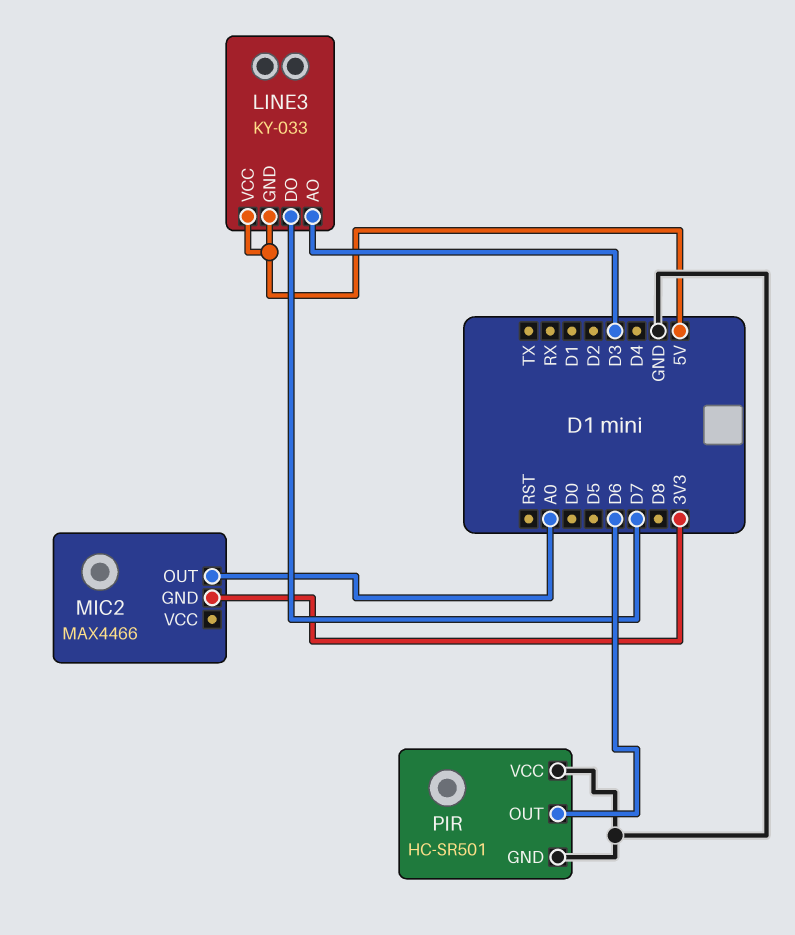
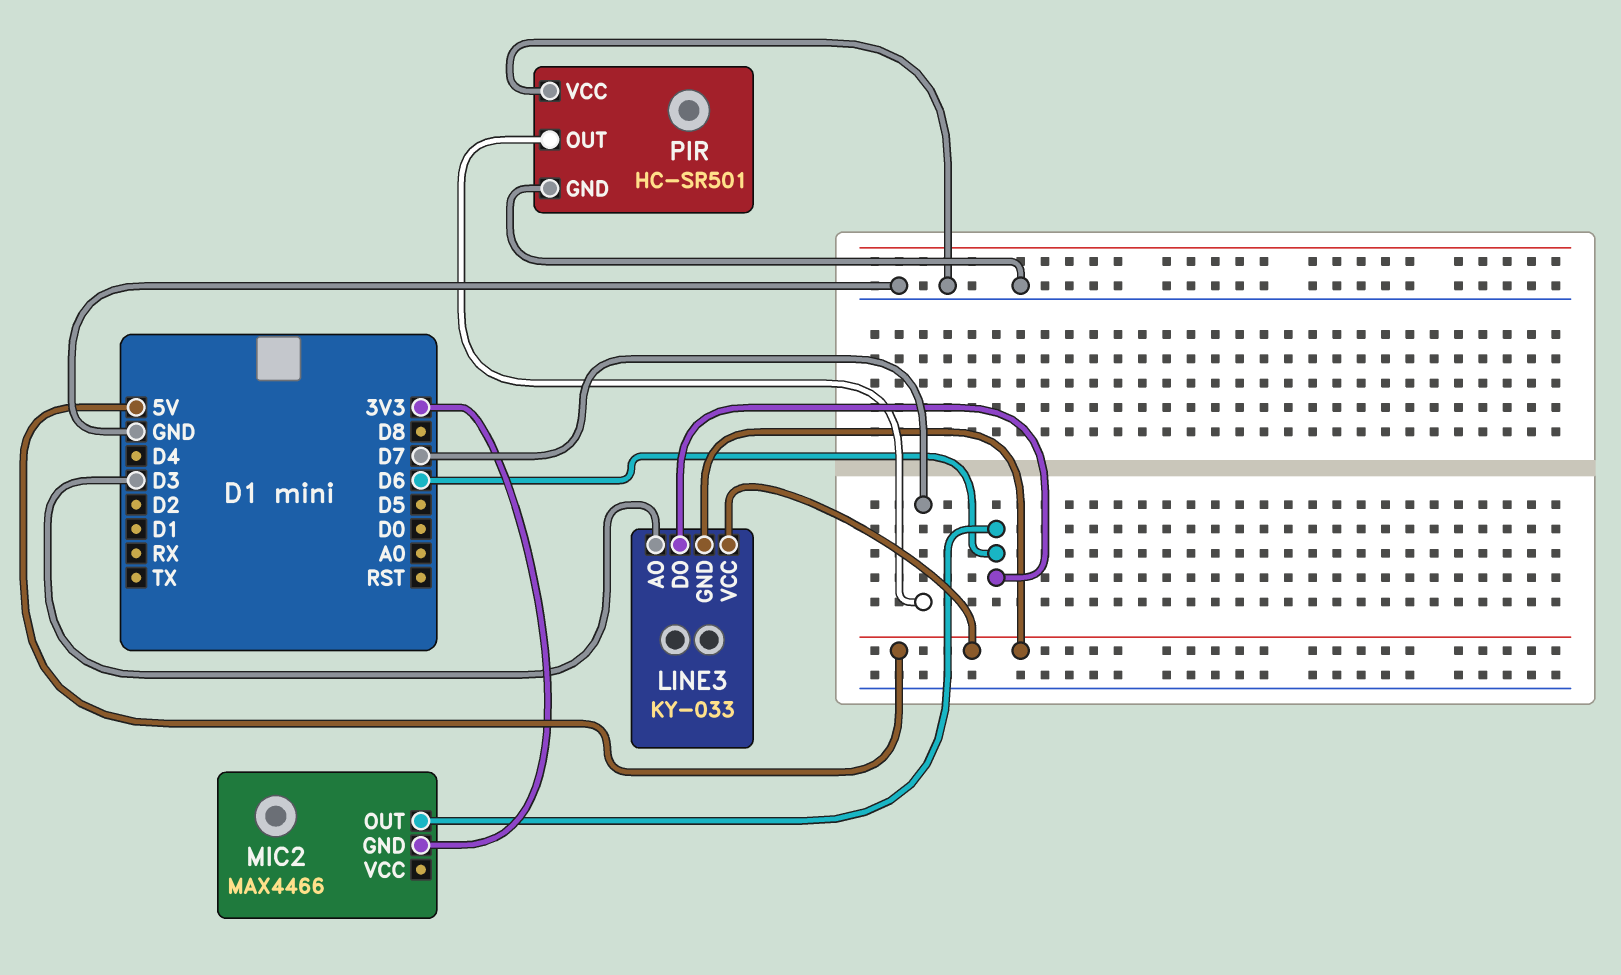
LINE3 pin DO: D7 -> D6
MIC2 pin OUT: A0 -> D6
PIR pin OUT: D6 -> D7

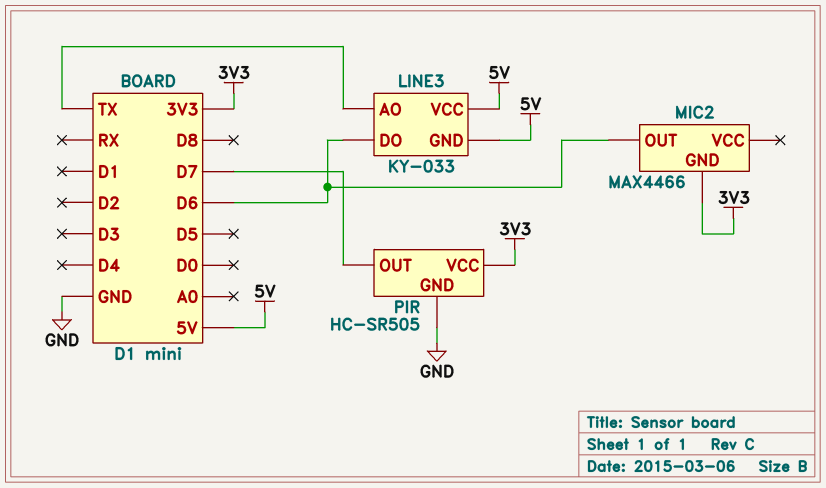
LINE3 pin AO: D3 -> TX
PIR: HC-SR501 -> HC-SR505
PIR pin VCC: GND -> 3V3

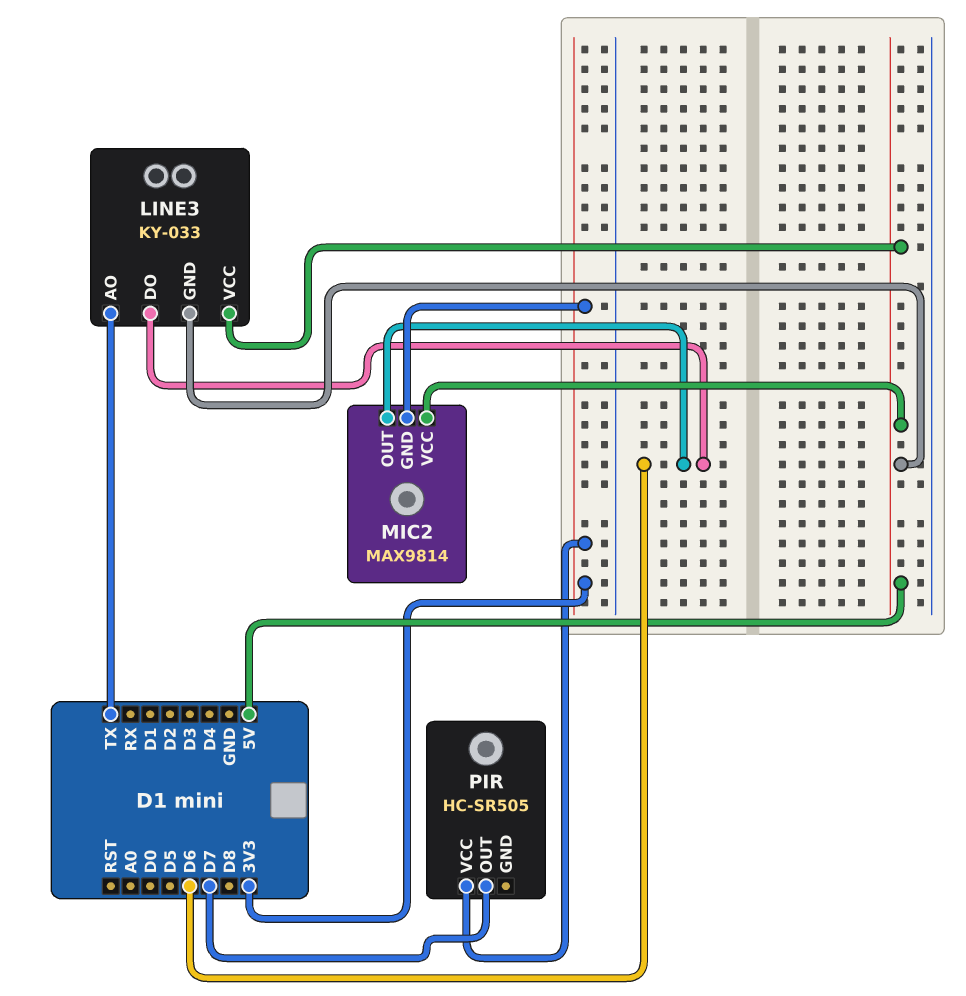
MIC2: MAX4466 -> MAX9814
MIC2 pin VCC: none -> 5V
PIR pin GND: GND -> none

